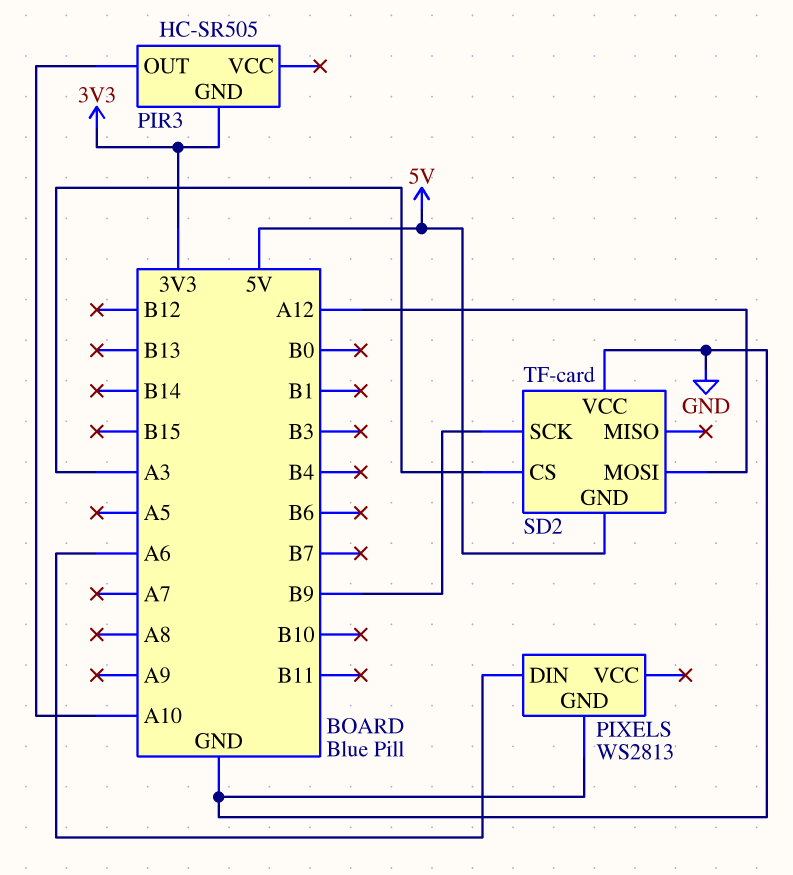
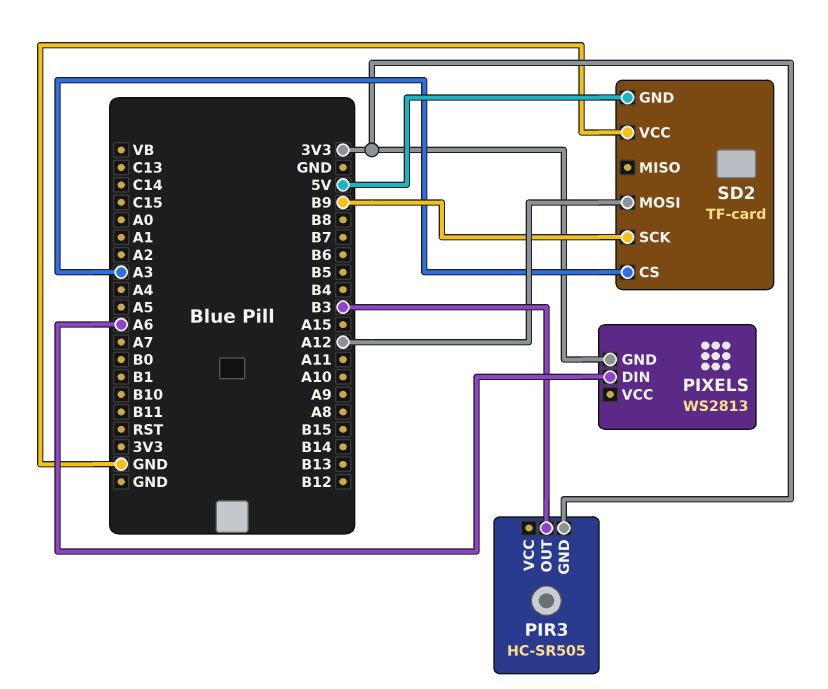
PIR3 pin OUT: A10 -> B3
PIXELS pin GND: GND -> 3V3

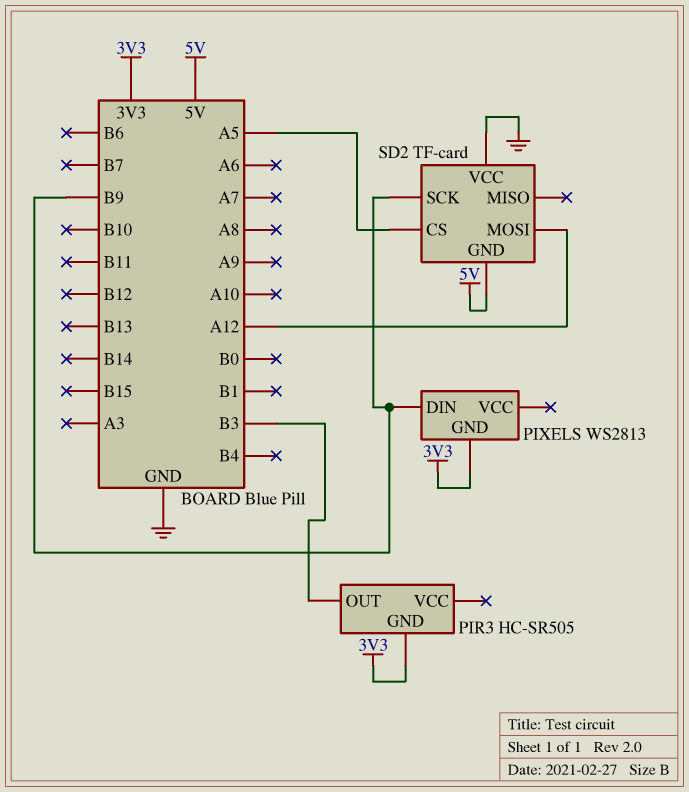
PIXELS pin DIN: A6 -> B9
SD2 pin CS: A3 -> A5

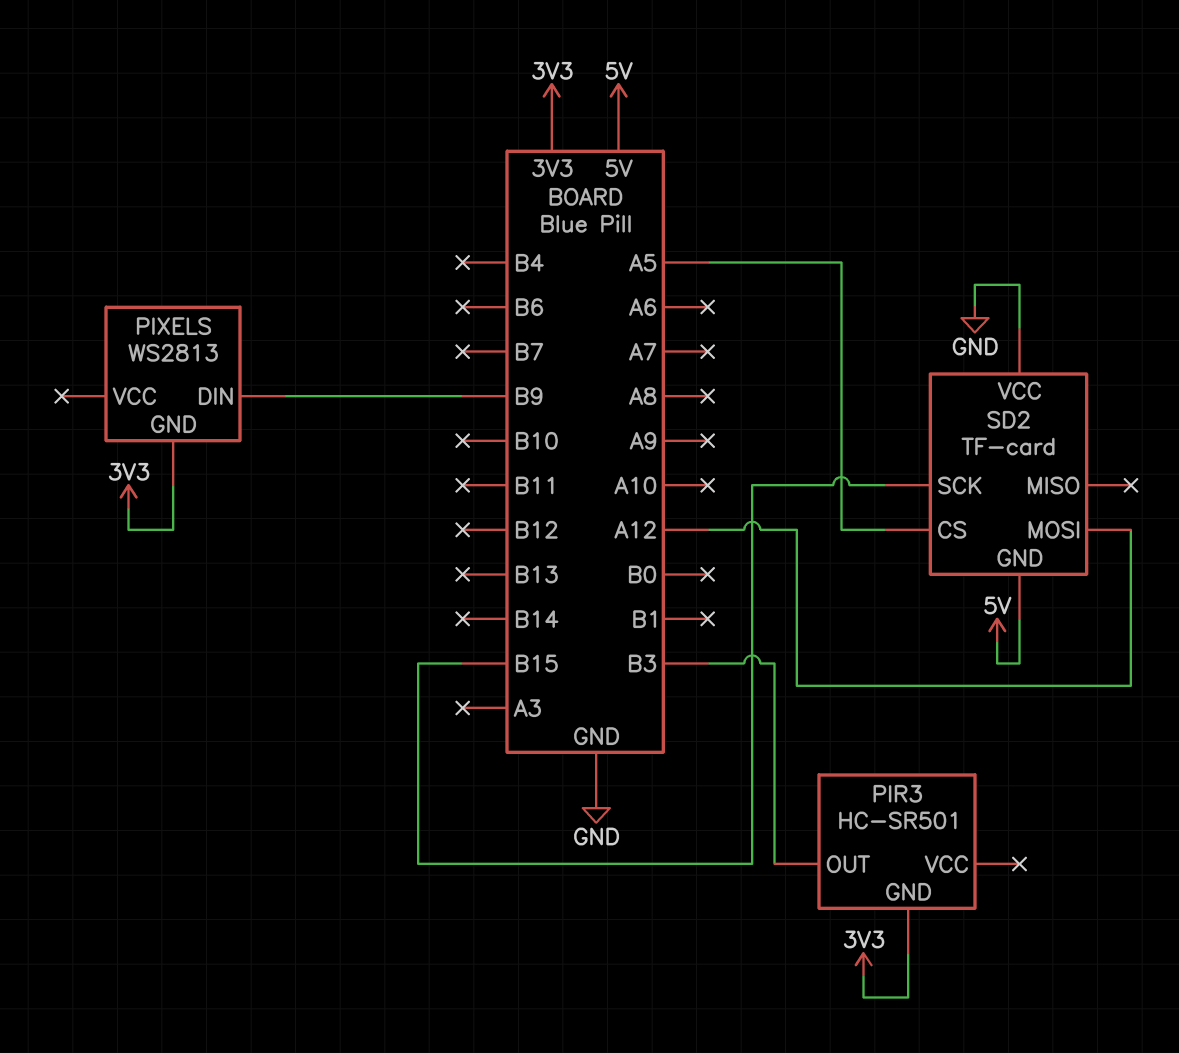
PIR3: HC-SR505 -> HC-SR501
SD2 pin SCK: B9 -> B15

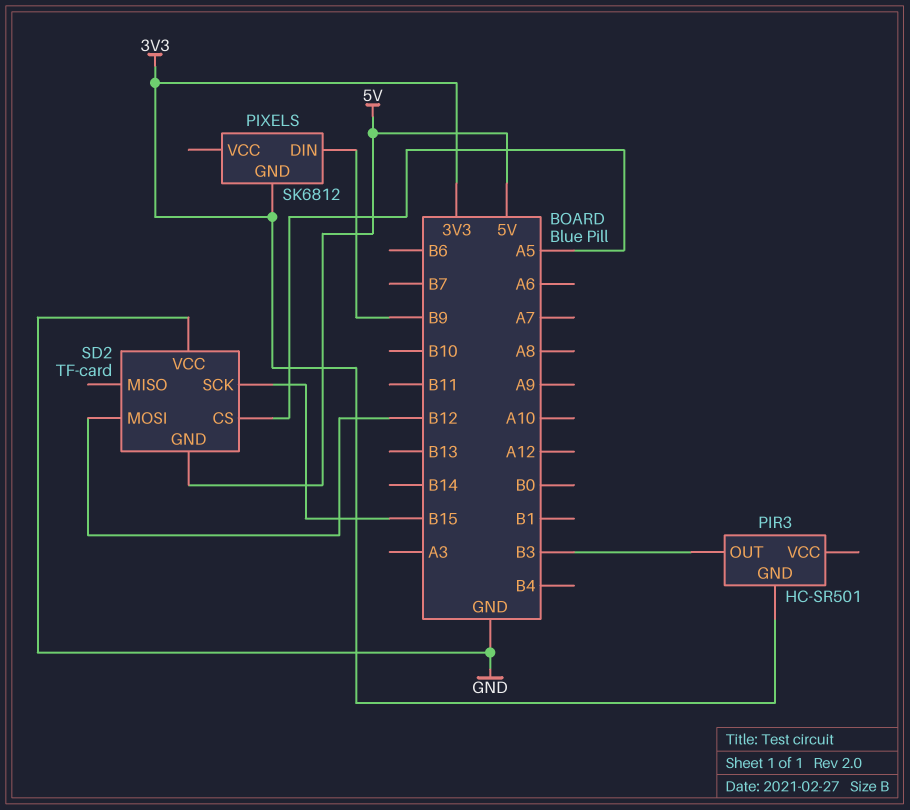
PIXELS: WS2813 -> SK6812
SD2 pin MOSI: A12 -> B12

